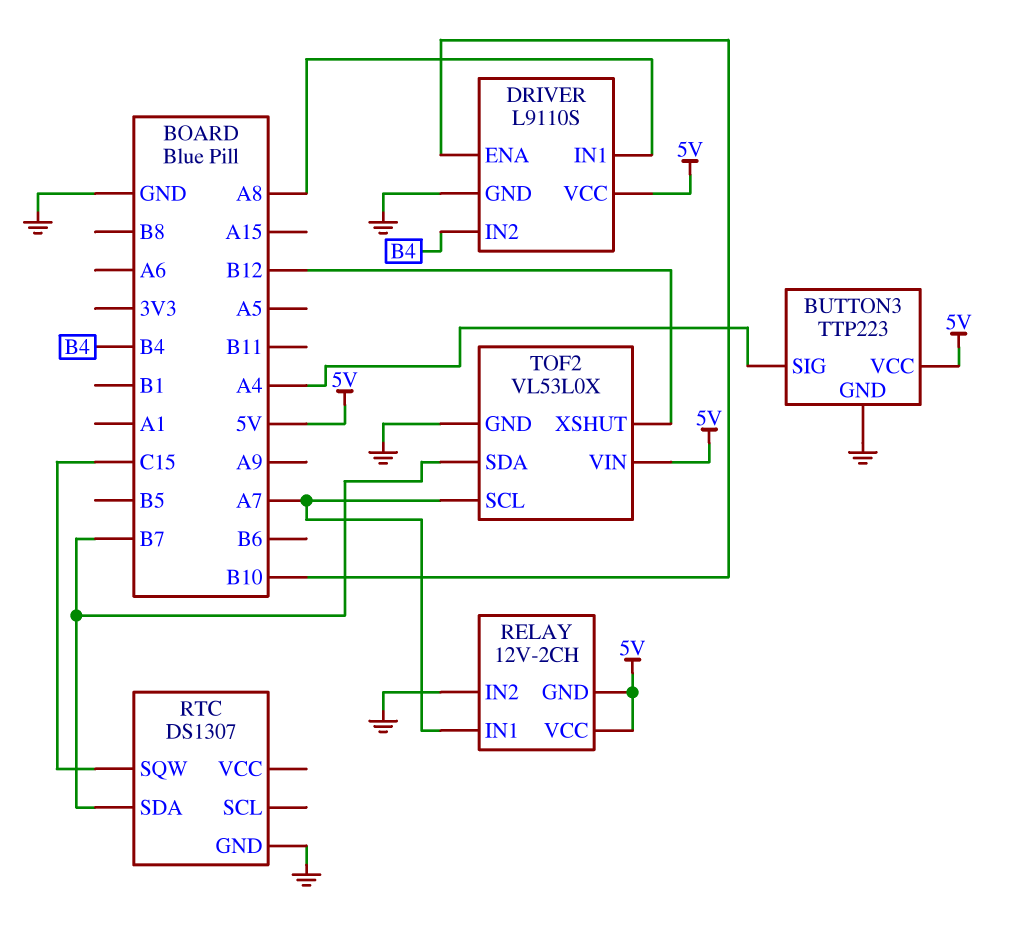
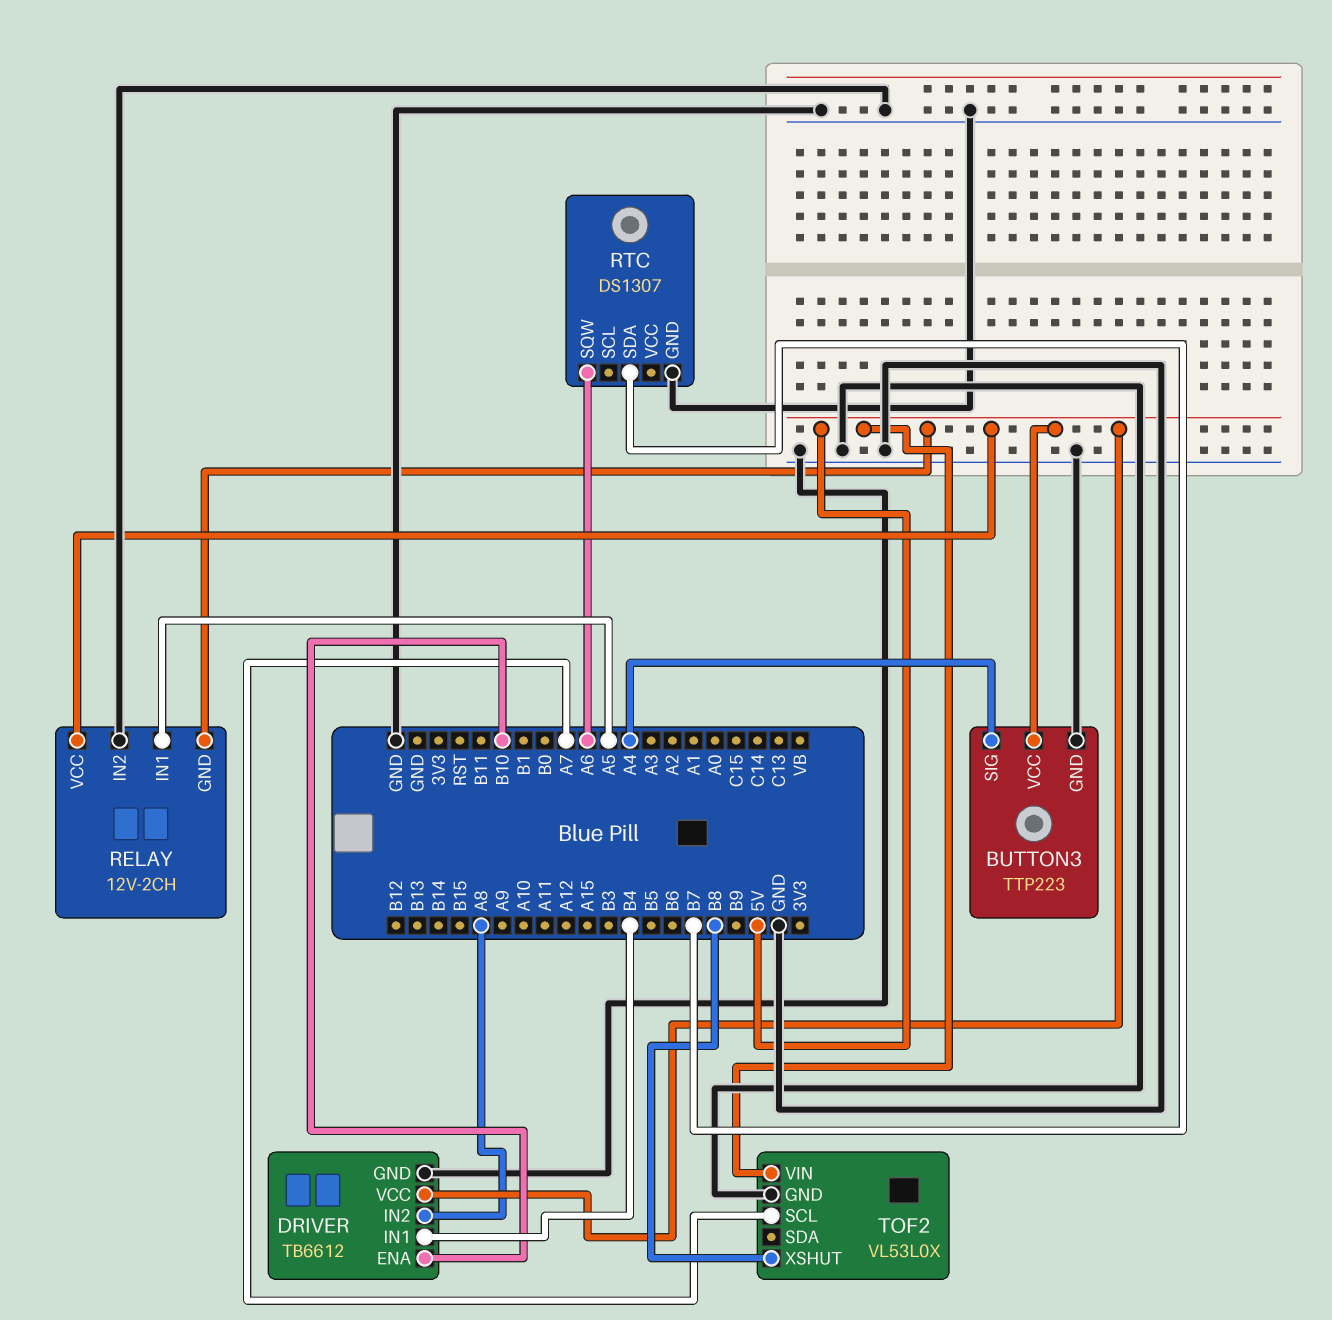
DRIVER: L9110S -> TB6612
DRIVER pin IN1: A8 -> B4
DRIVER pin IN2: B4 -> A8
RELAY pin IN1: A7 -> A5
RTC pin SQW: C15 -> A6
TOF2 pin SDA: B7 -> none
TOF2 pin XSHUT: B12 -> B8

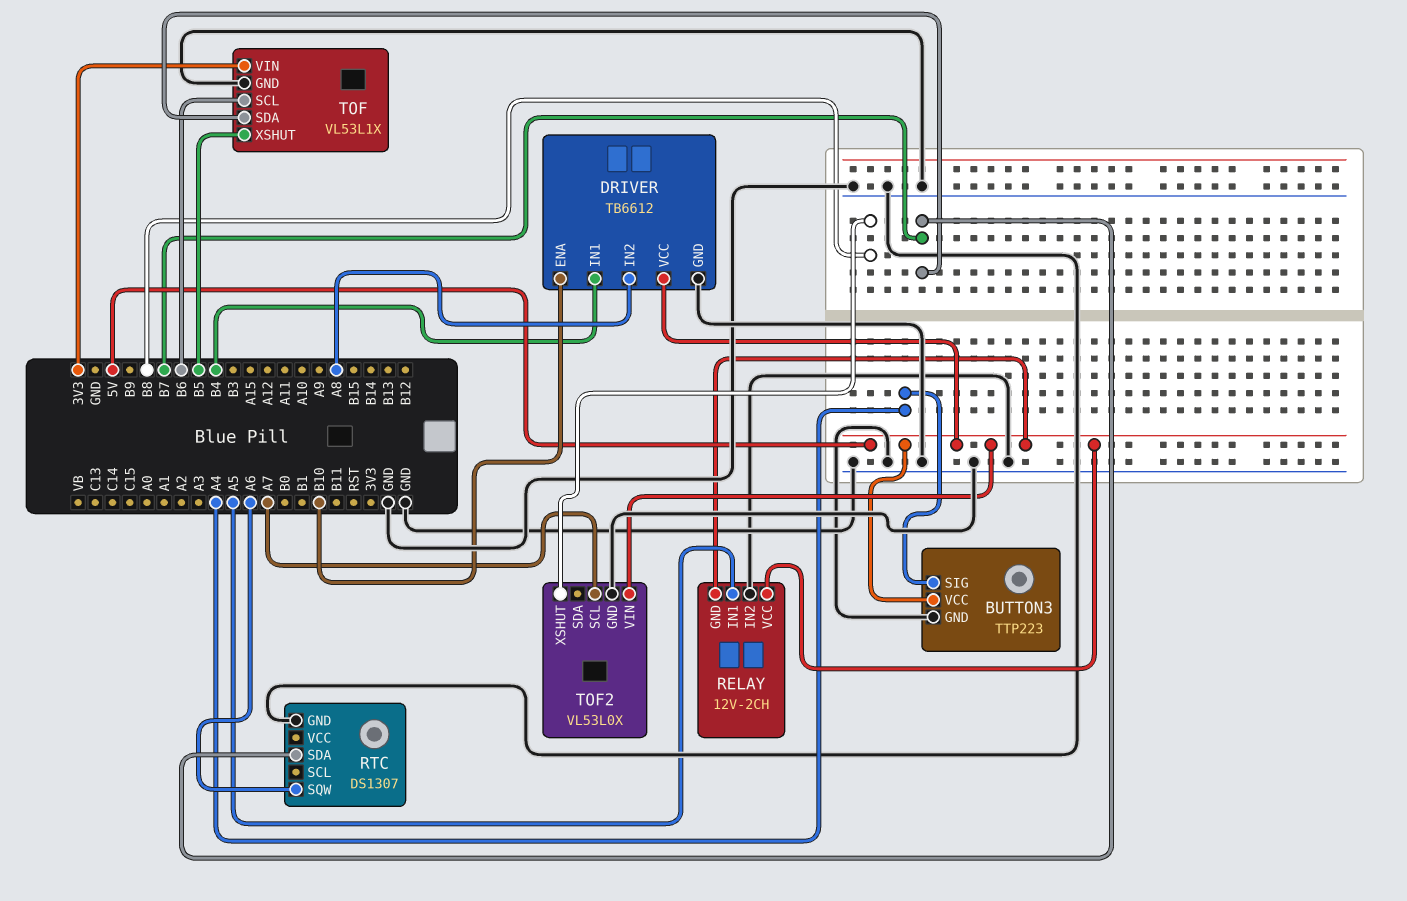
TOF: none -> VL53L1X
TOF pin GND: none -> GND
TOF pin SCL: none -> B6
TOF pin SDA: none -> B7
TOF pin VIN: none -> 3V3
TOF pin XSHUT: none -> B5

